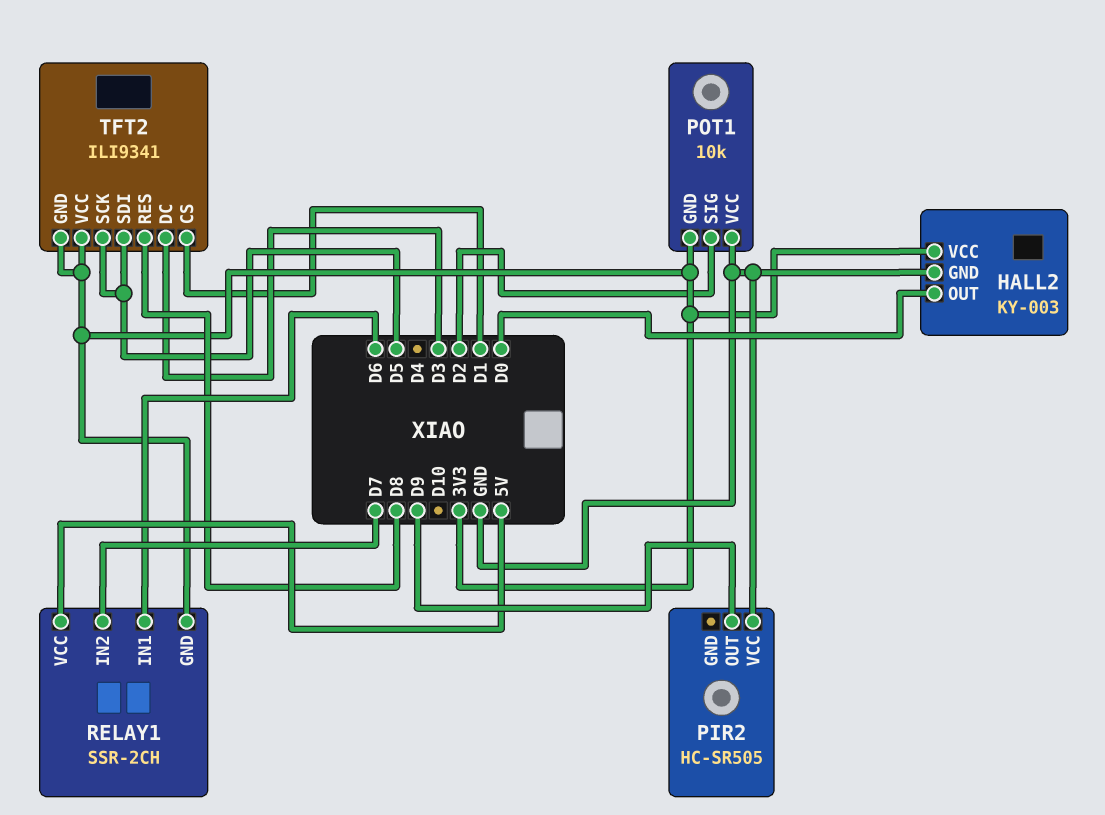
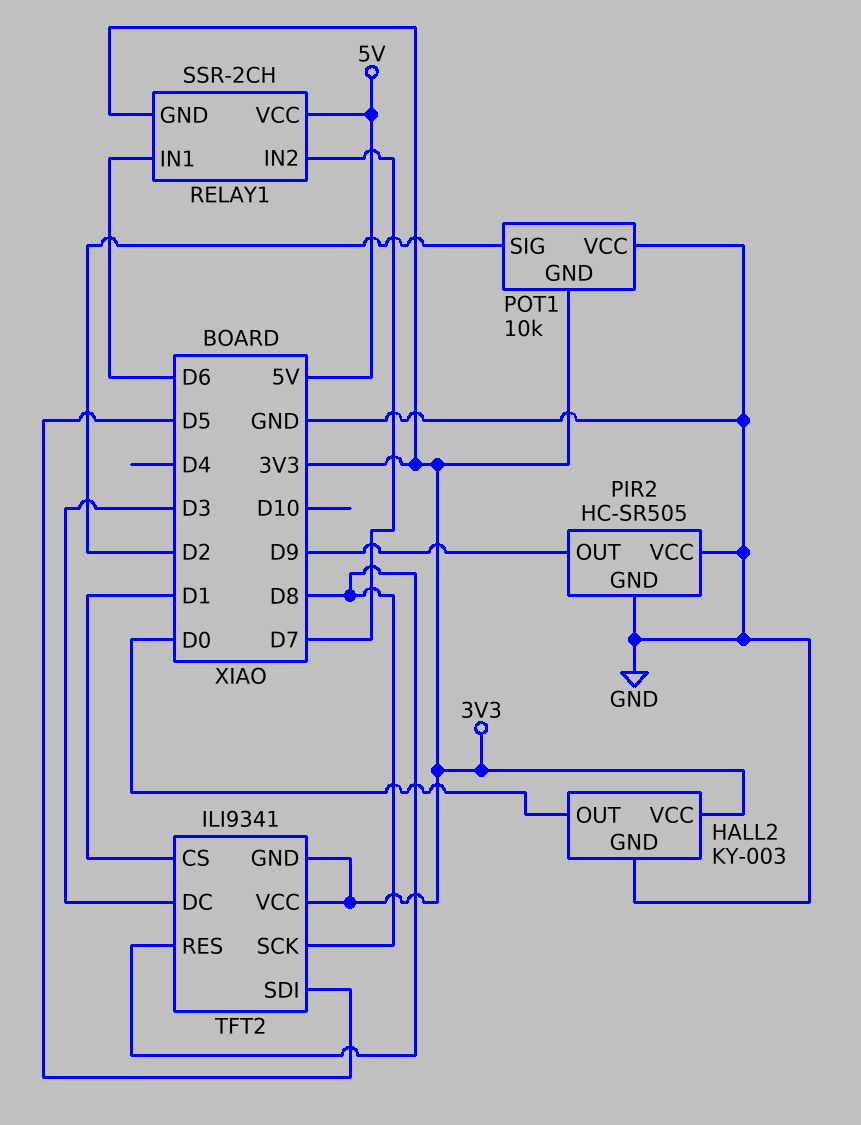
PIR2 pin GND: none -> GND
TFT2 pin SCK: D5 -> D8

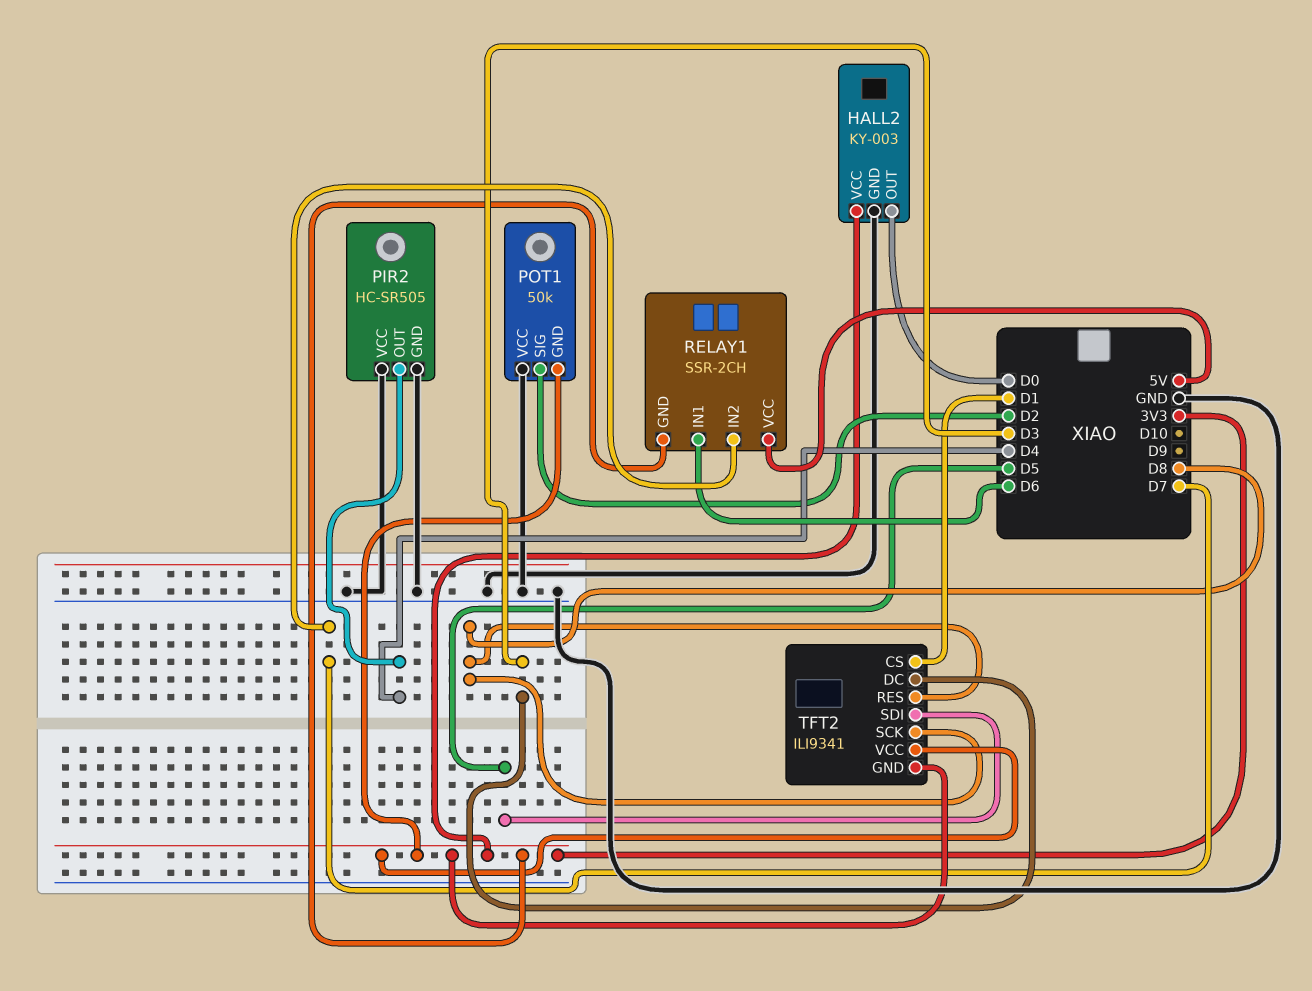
PIR2 pin OUT: D9 -> D4
POT1: 10k -> 50k

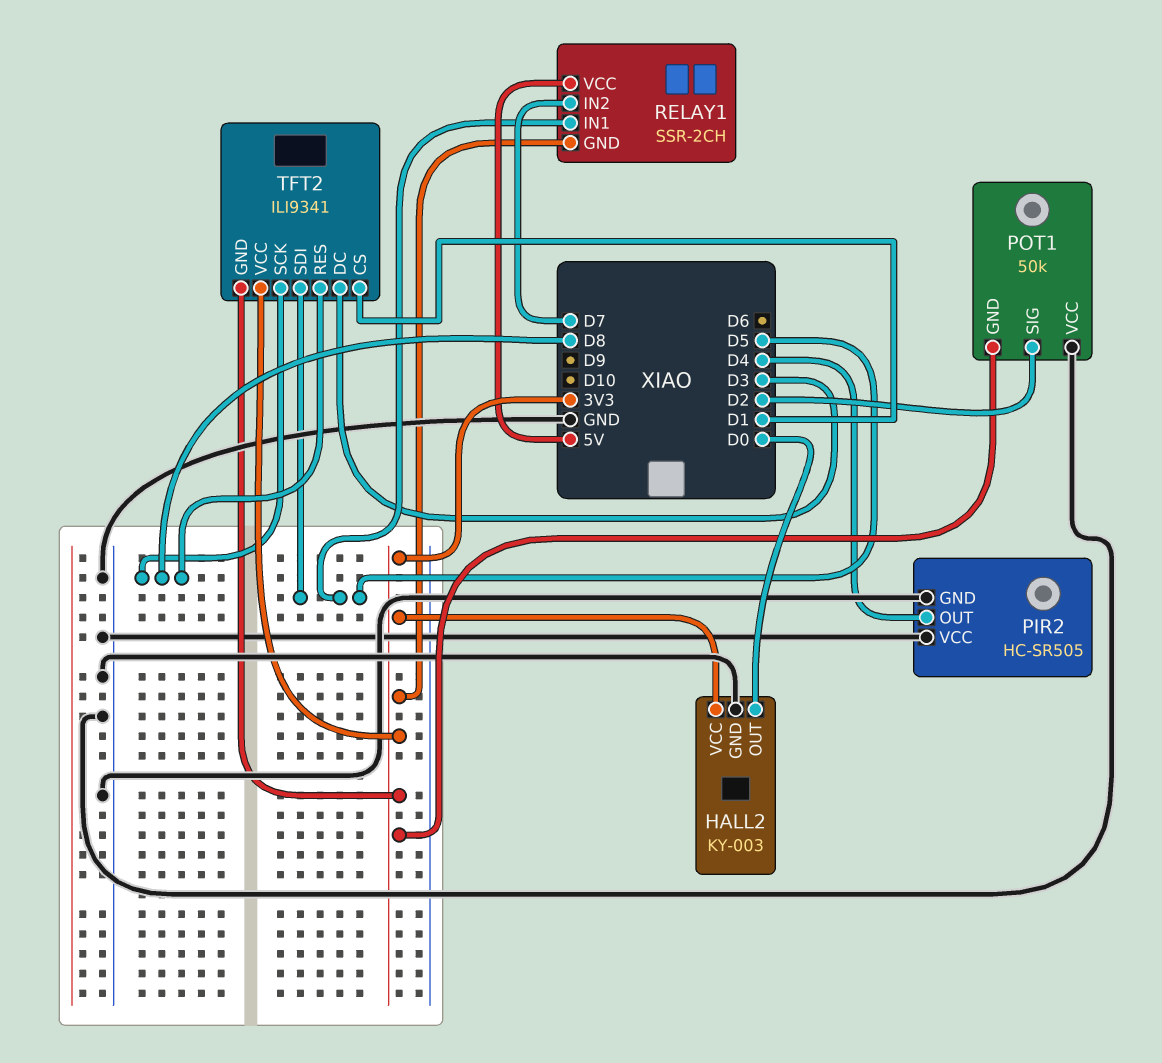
RELAY1 pin IN1: D6 -> D5

